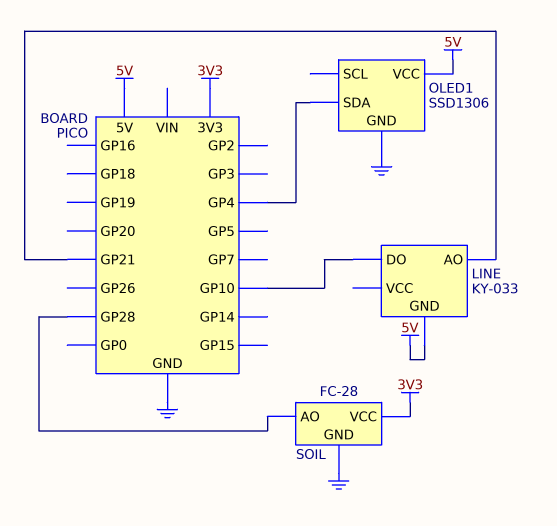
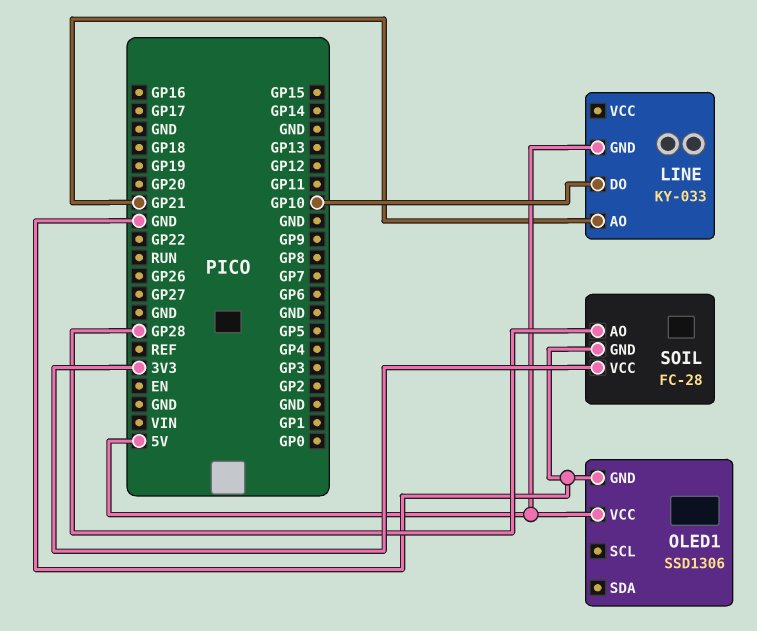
OLED1 pin SDA: GP4 -> none

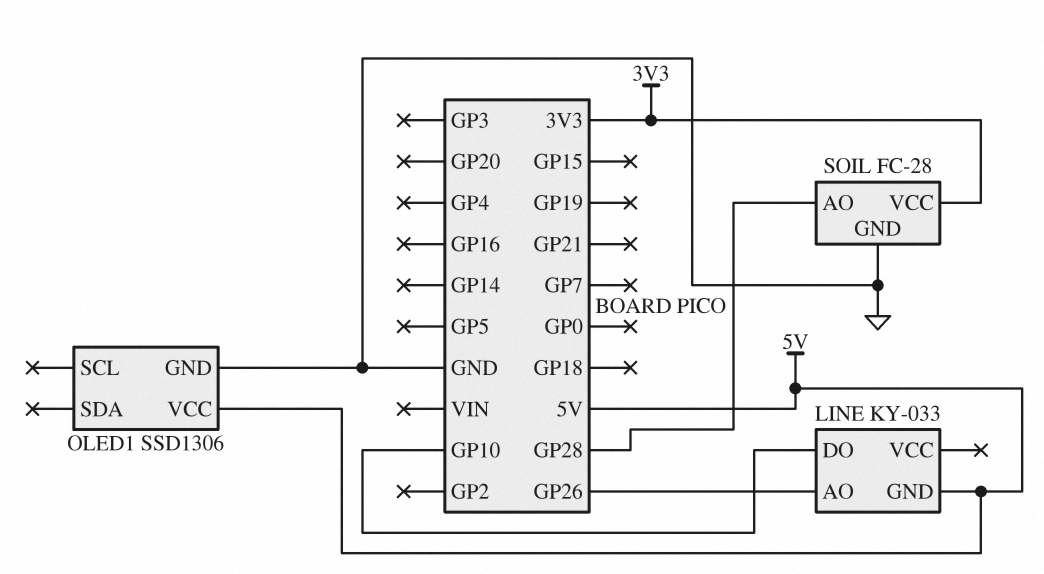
LINE pin AO: GP21 -> GP26

